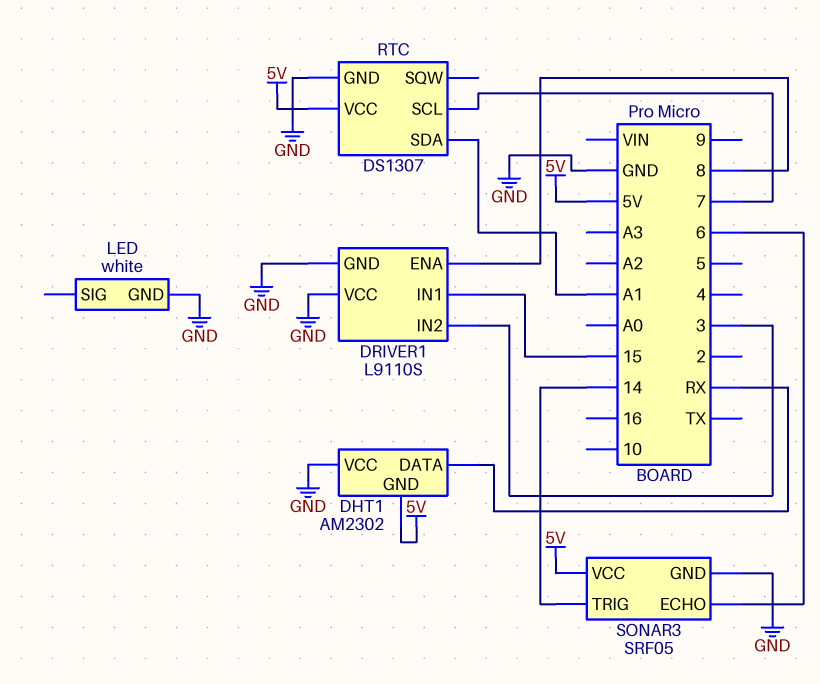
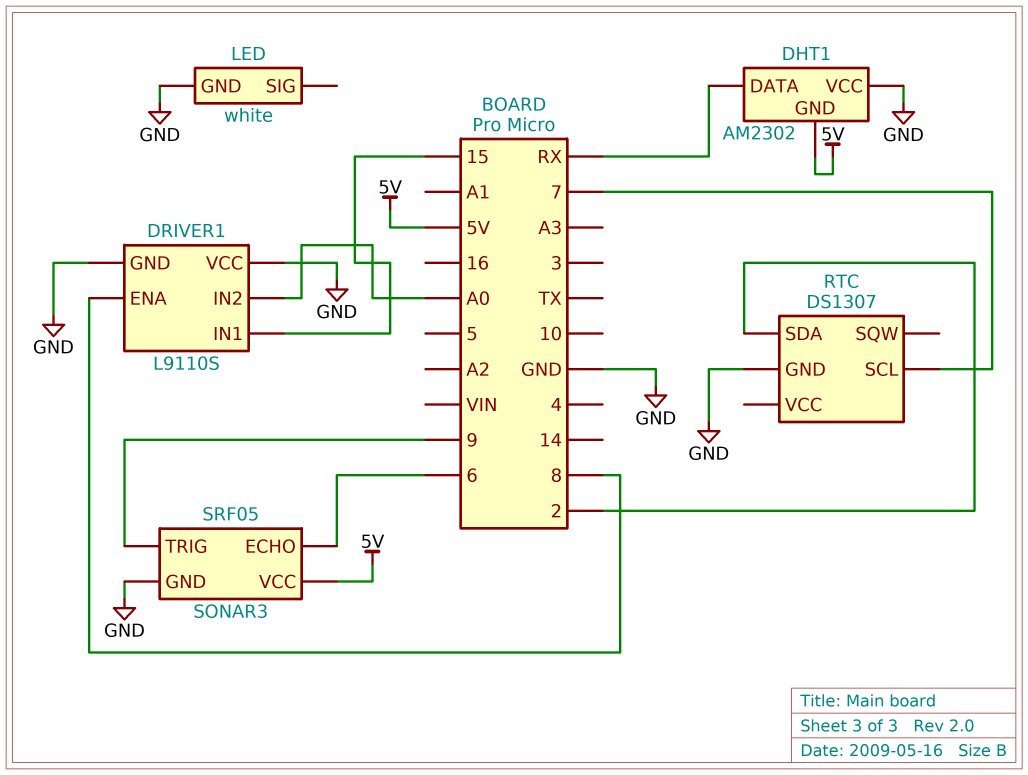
DRIVER1 pin IN2: 3 -> A0
RTC pin SDA: A1 -> 2
RTC pin VCC: 5V -> none
SONAR3 pin TRIG: 14 -> 9

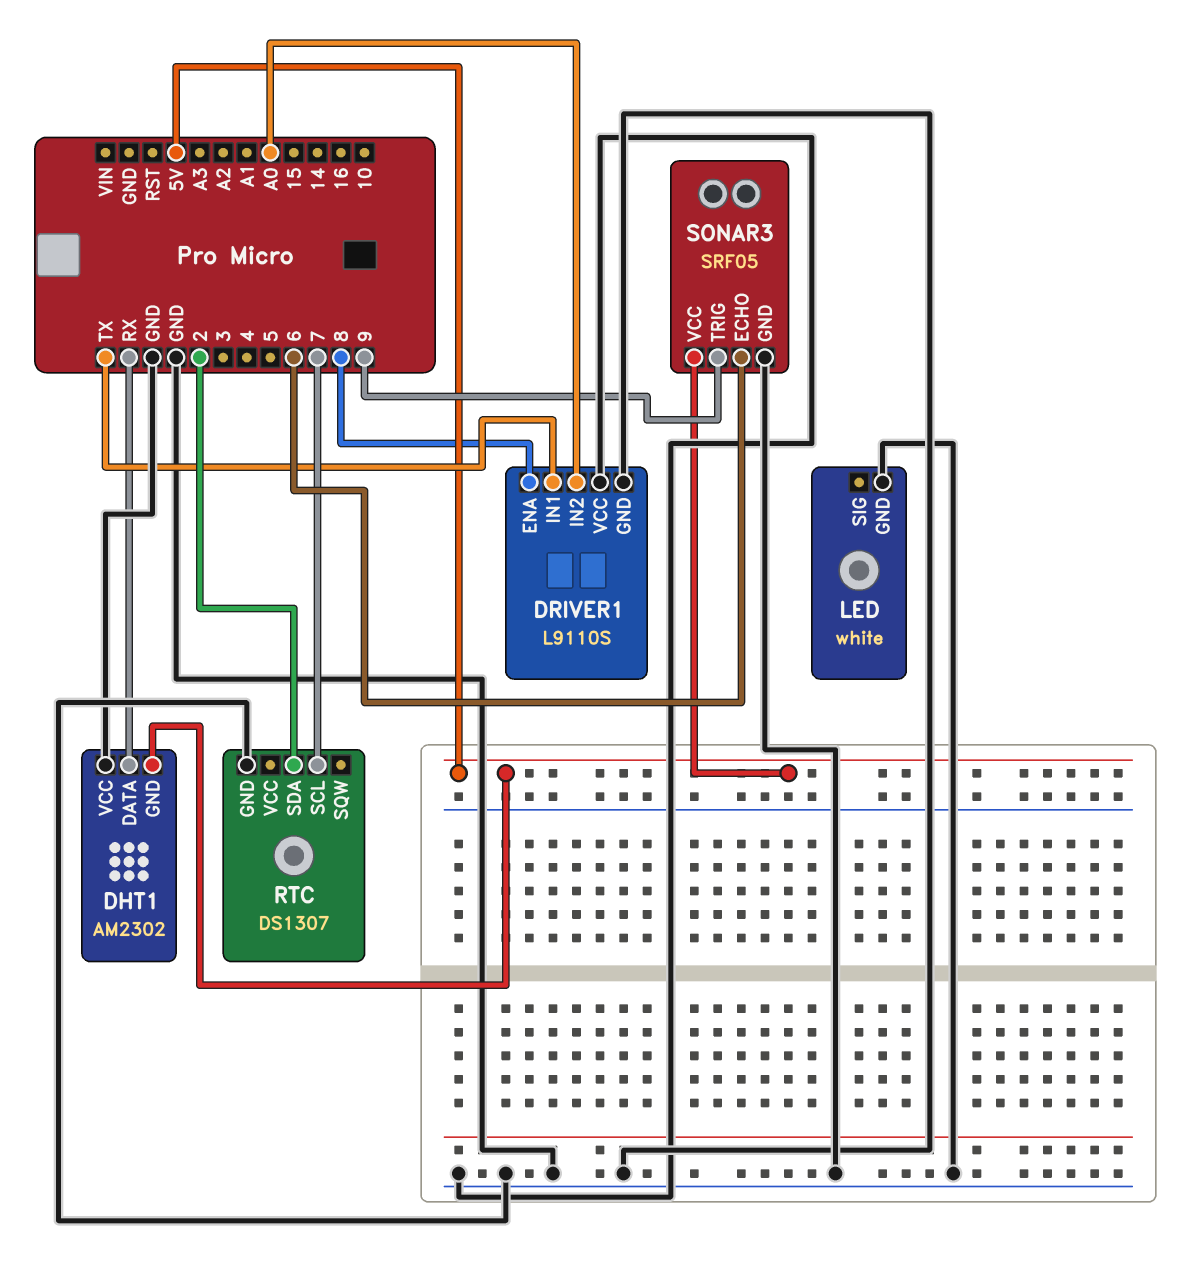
DRIVER1 pin IN1: 15 -> TX

